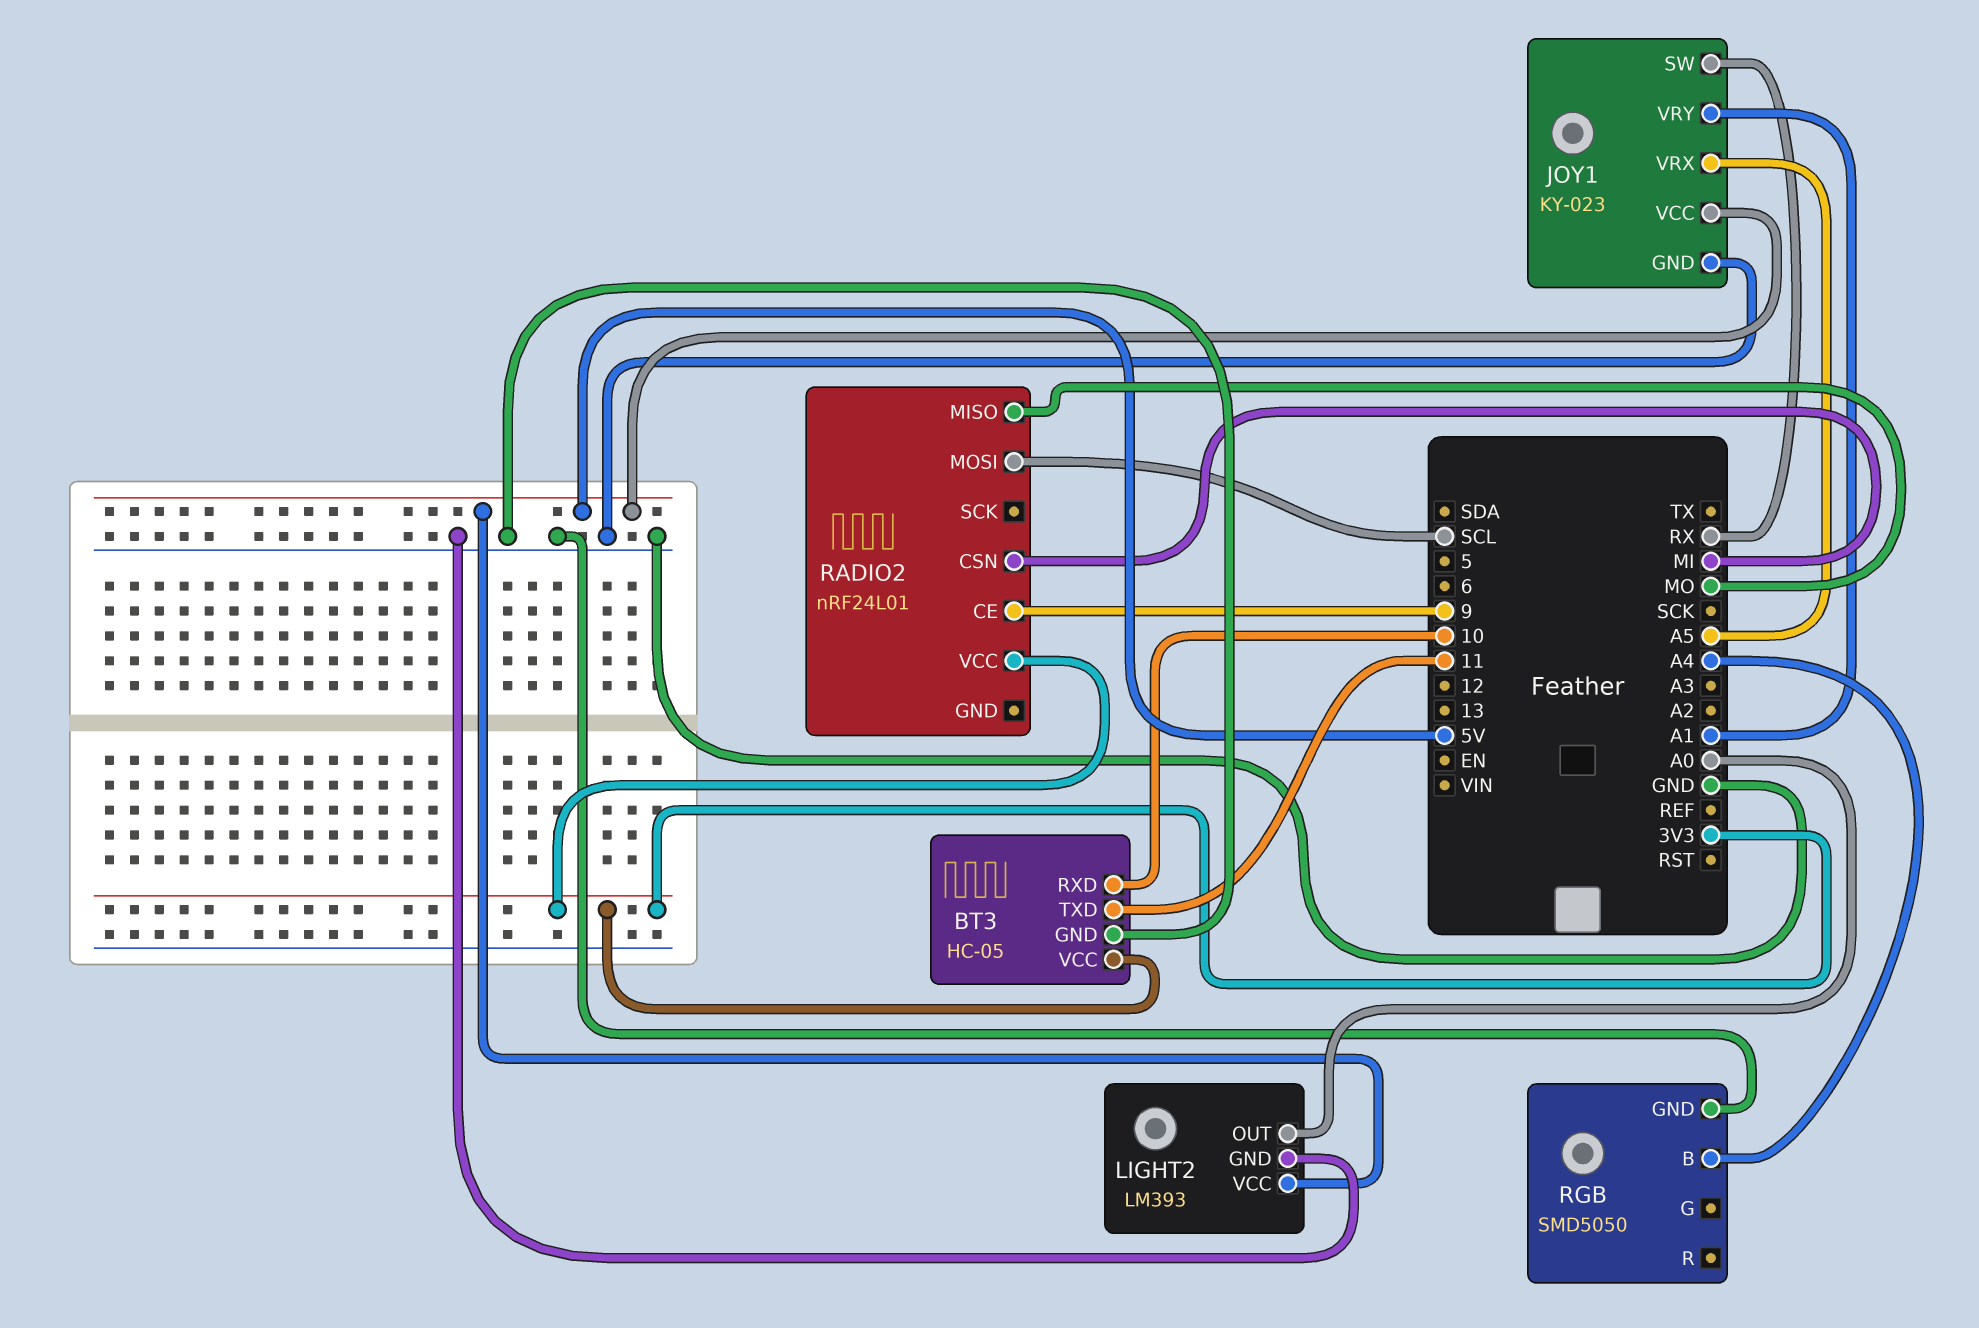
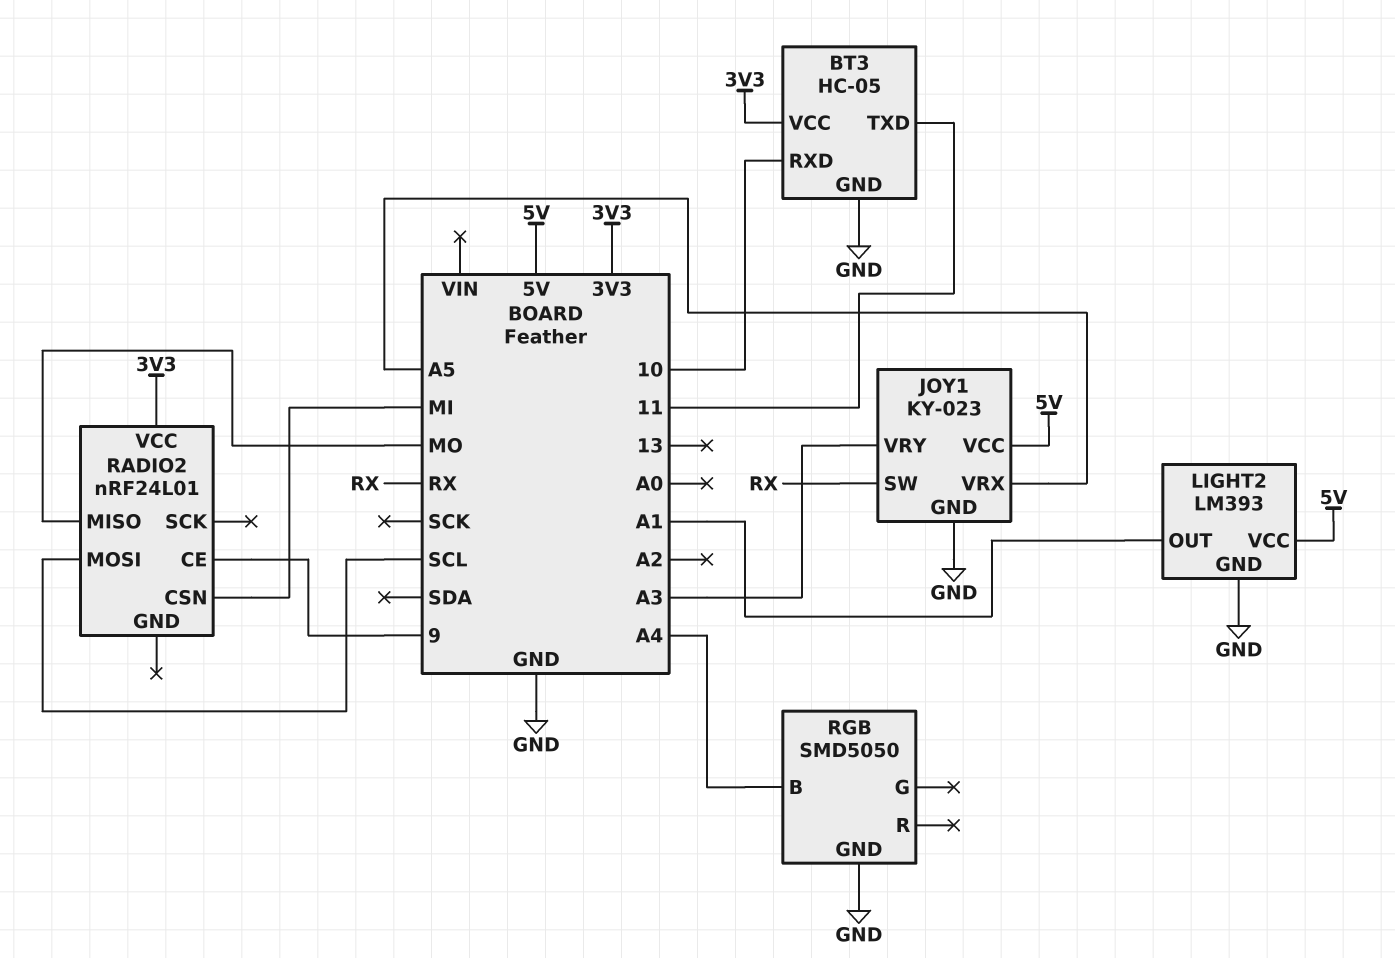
JOY1 pin VRY: A1 -> A3
LIGHT2 pin OUT: A0 -> A1

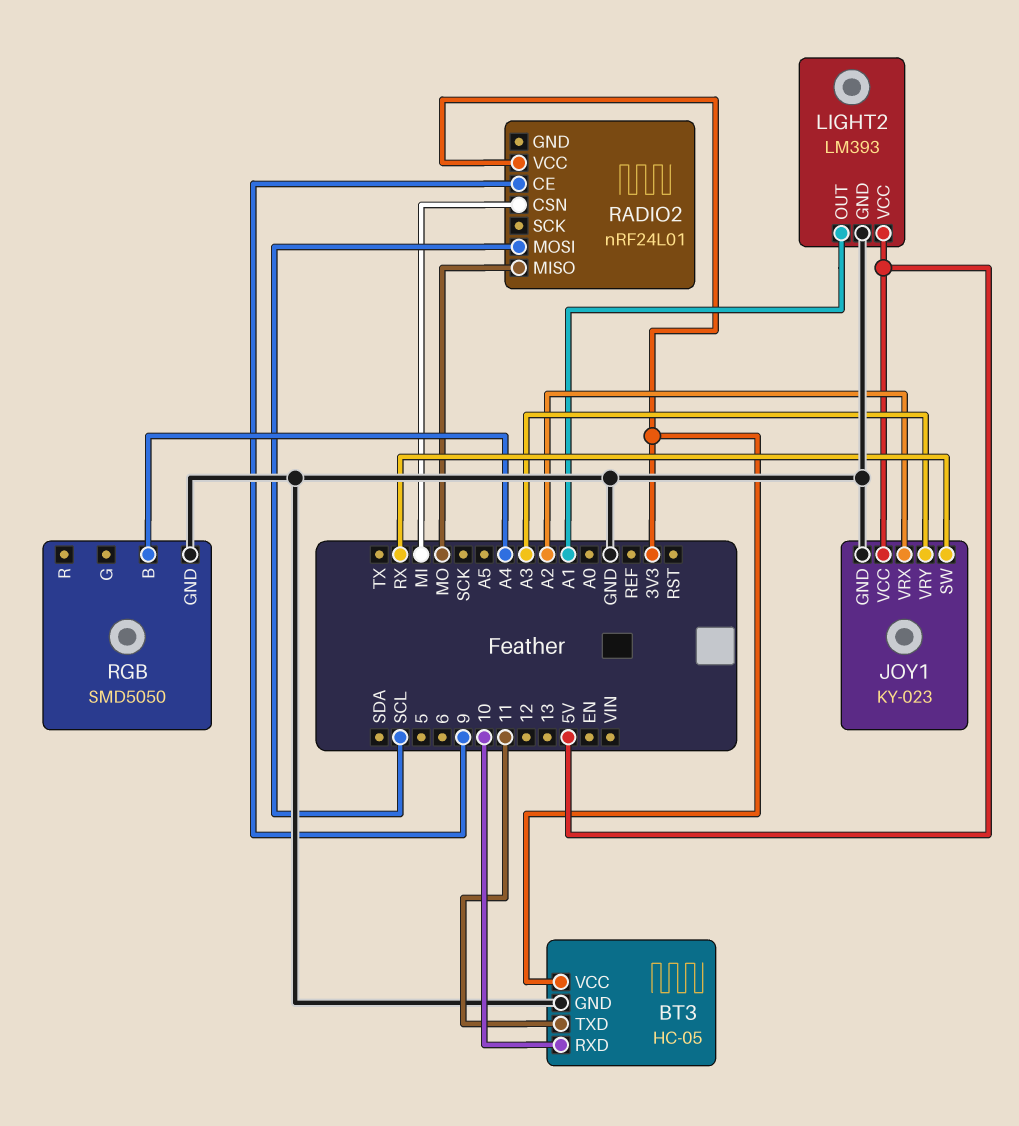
JOY1 pin VRX: A5 -> A2

